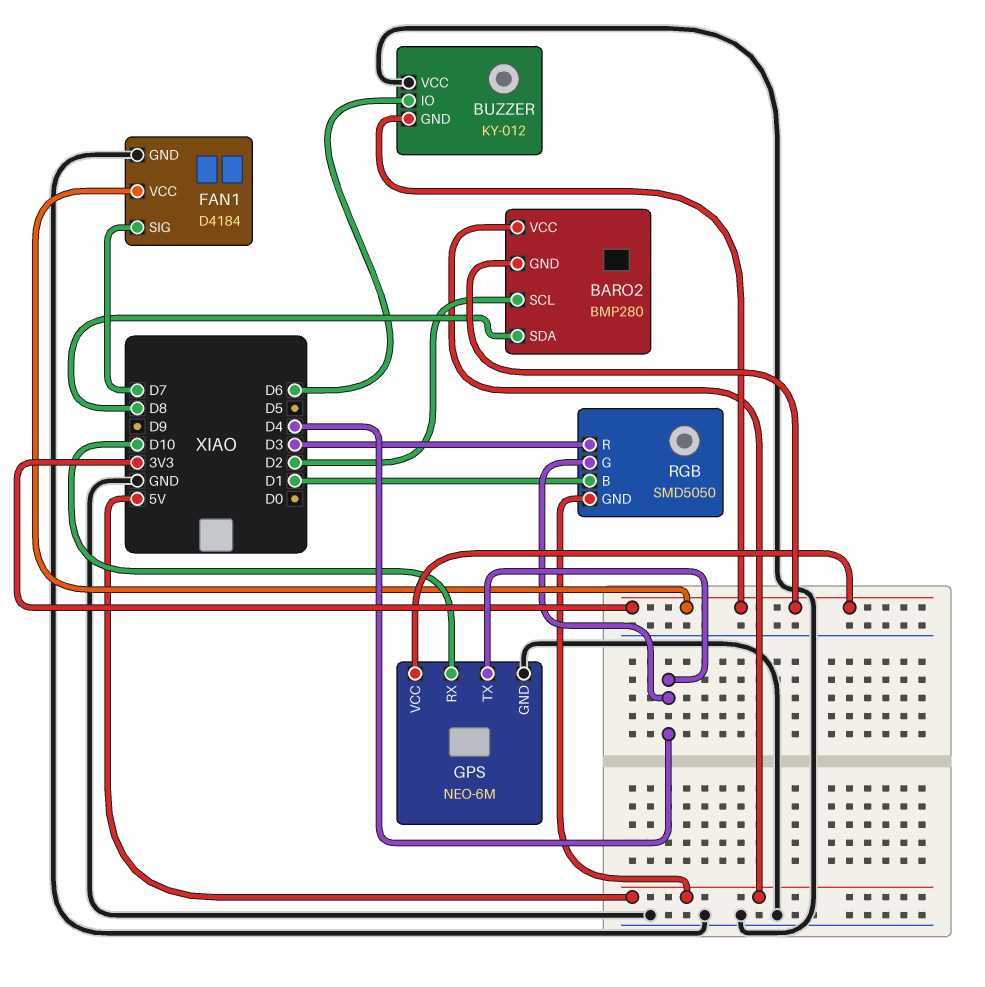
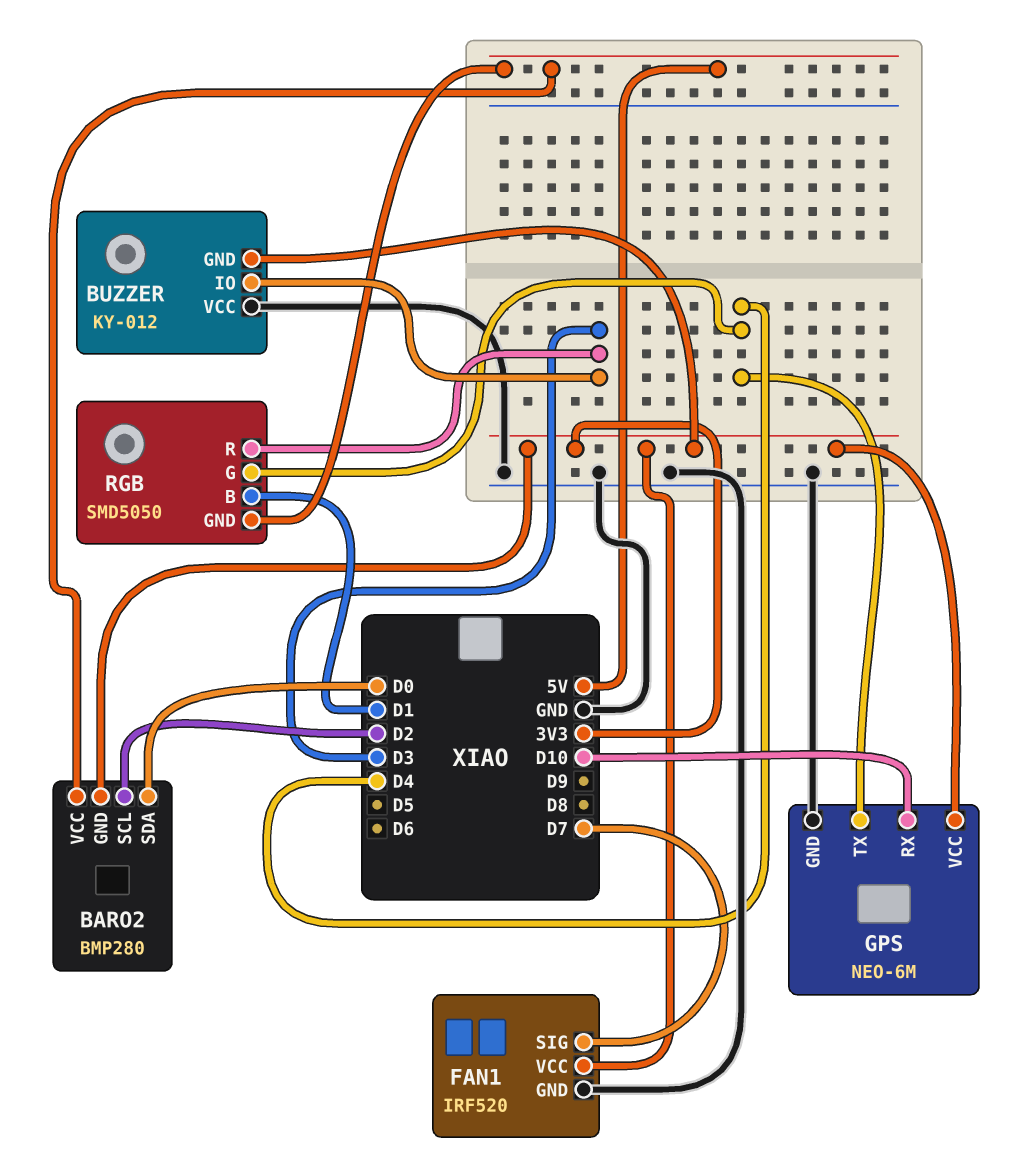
BARO2 pin SDA: D8 -> D0
BUZZER pin IO: D6 -> D3
FAN1: D4184 -> IRF520

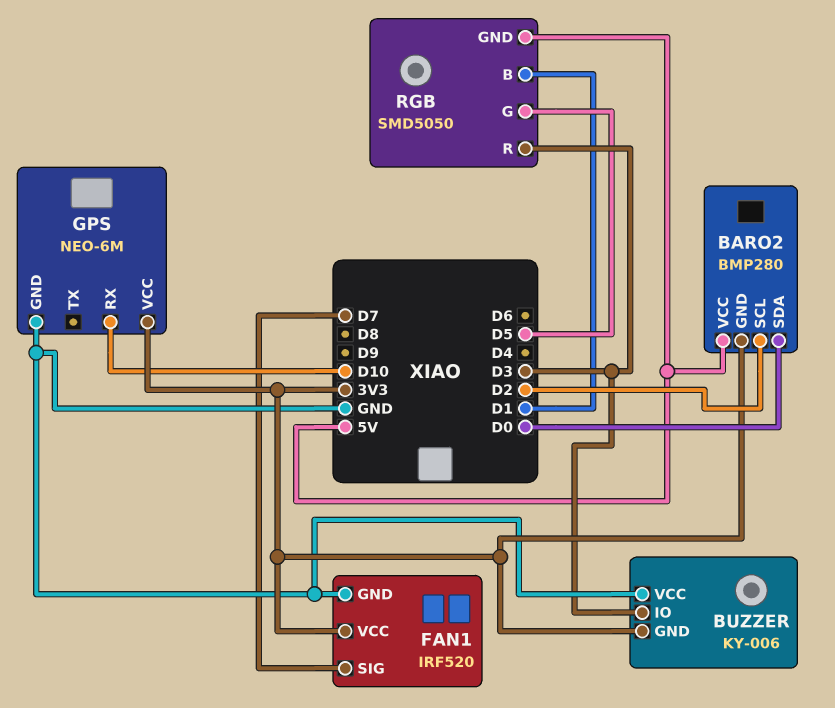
BUZZER: KY-012 -> KY-006
GPS pin TX: D4 -> none
RGB pin G: D4 -> D5

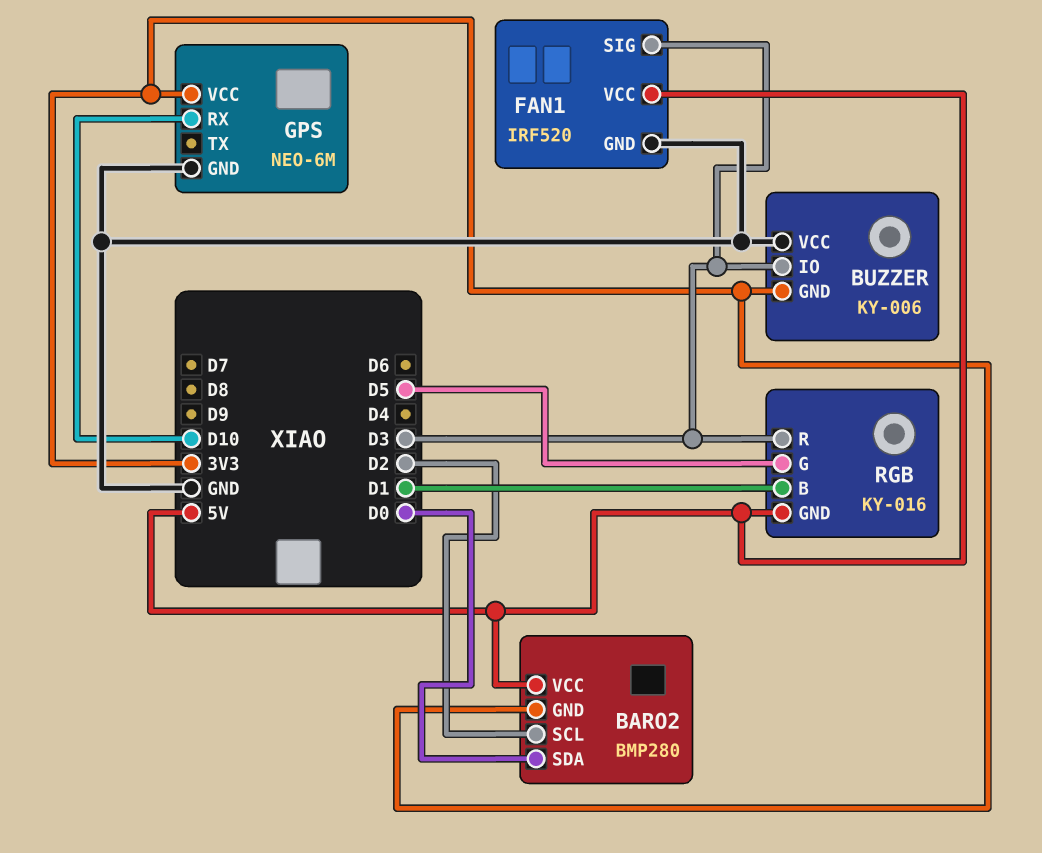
FAN1 pin SIG: D7 -> D3
FAN1 pin VCC: 3V3 -> 5V
RGB: SMD5050 -> KY-016

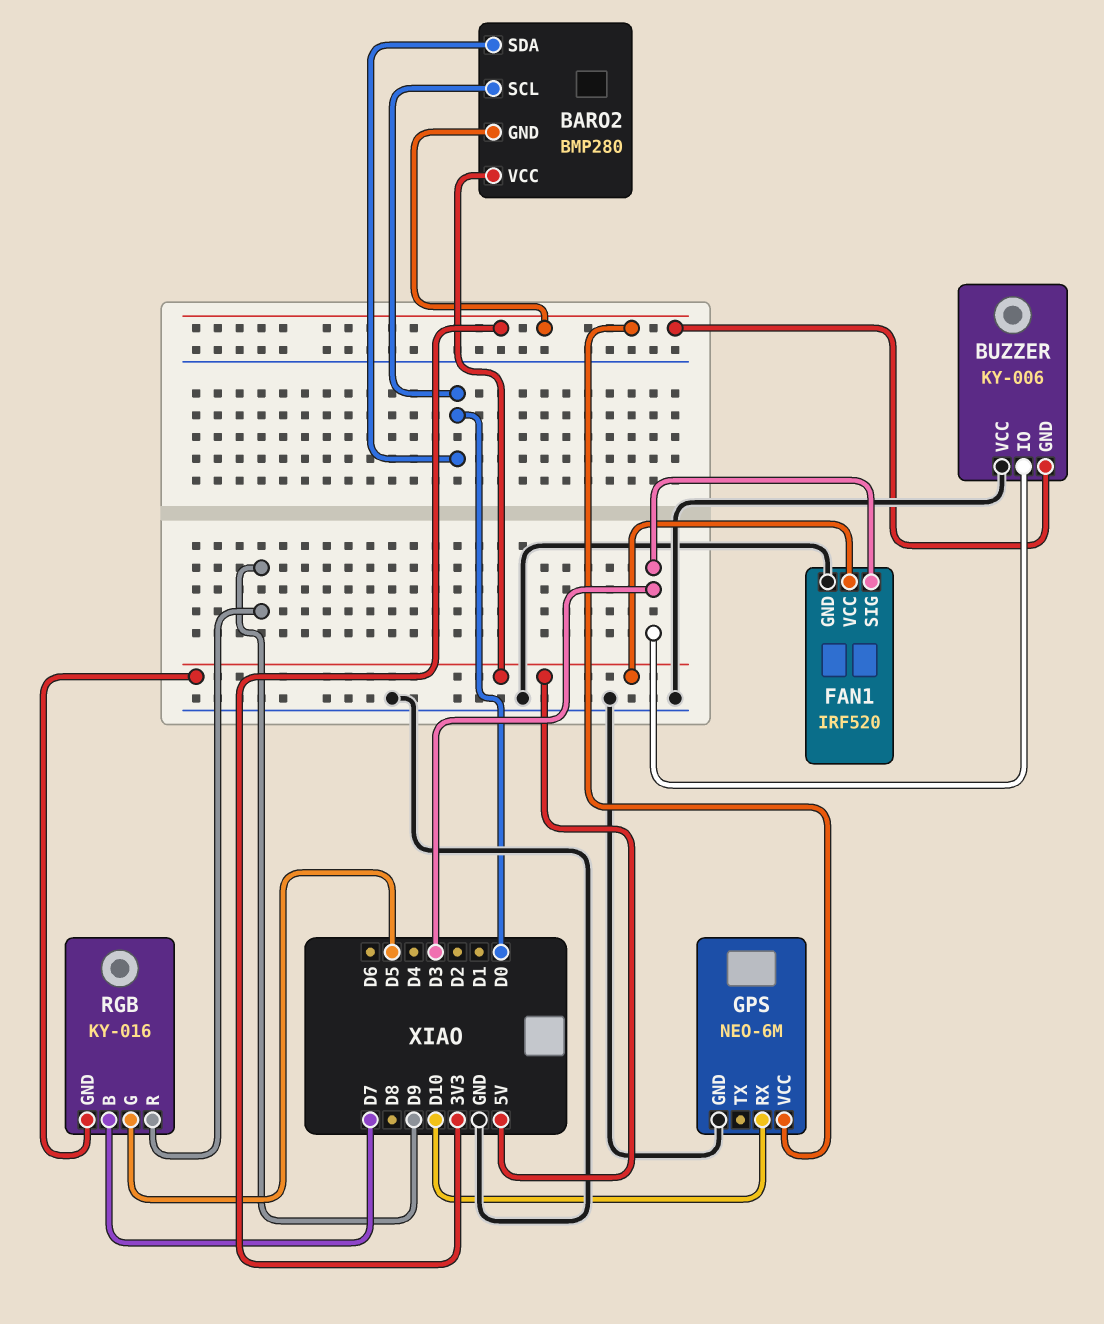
BARO2 pin SCL: D2 -> D0
RGB pin B: D1 -> D7
RGB pin R: D3 -> D9

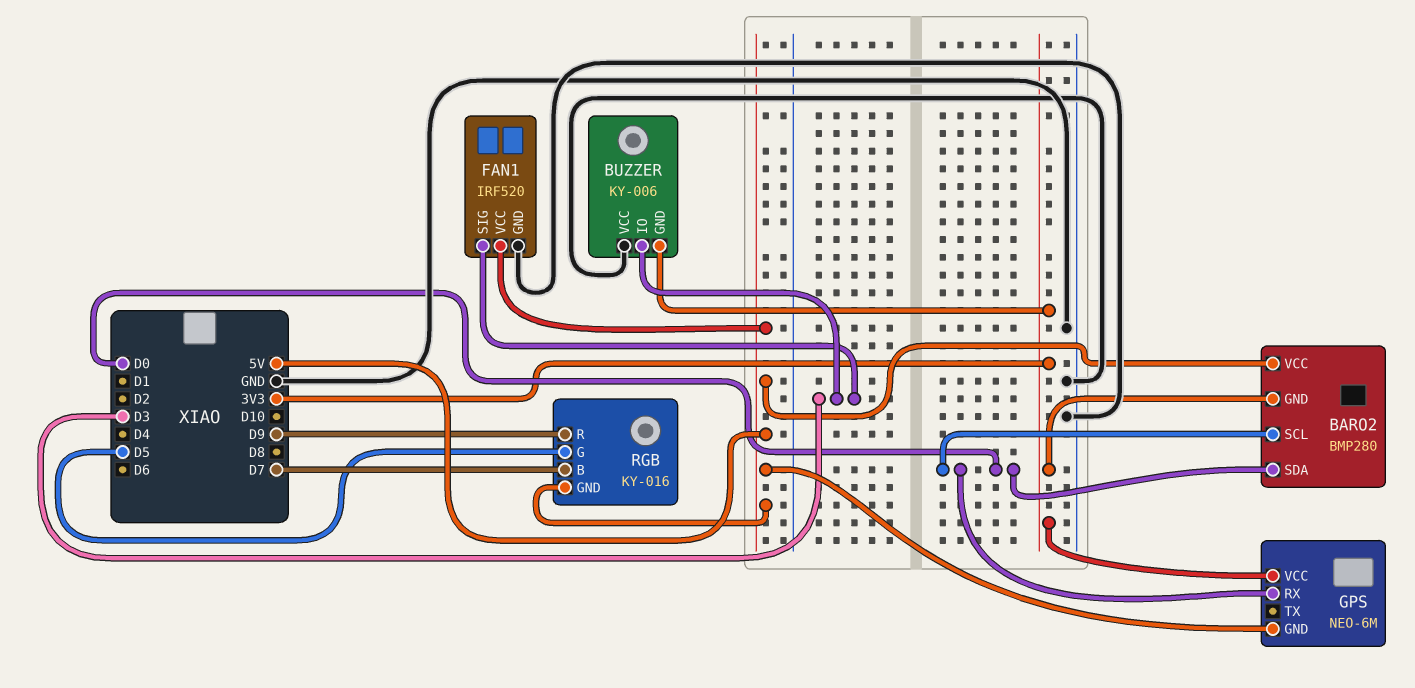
GPS pin GND: GND -> 5V
GPS pin RX: D10 -> D0

